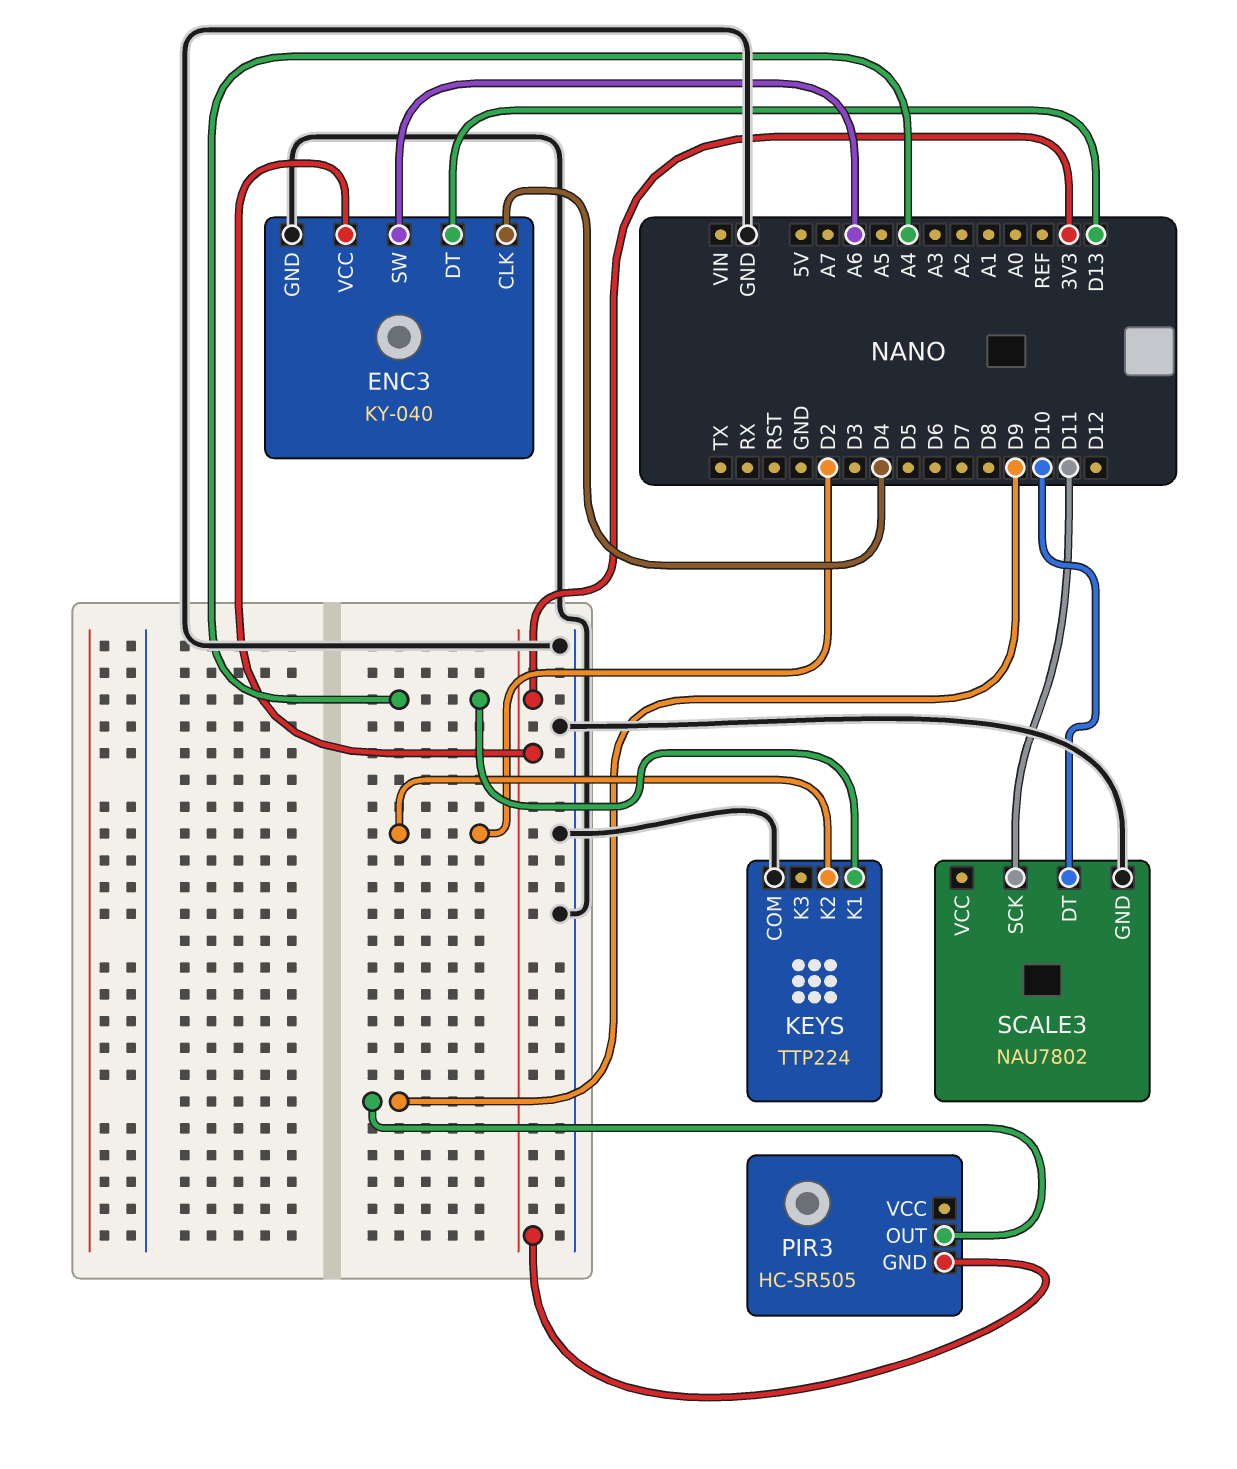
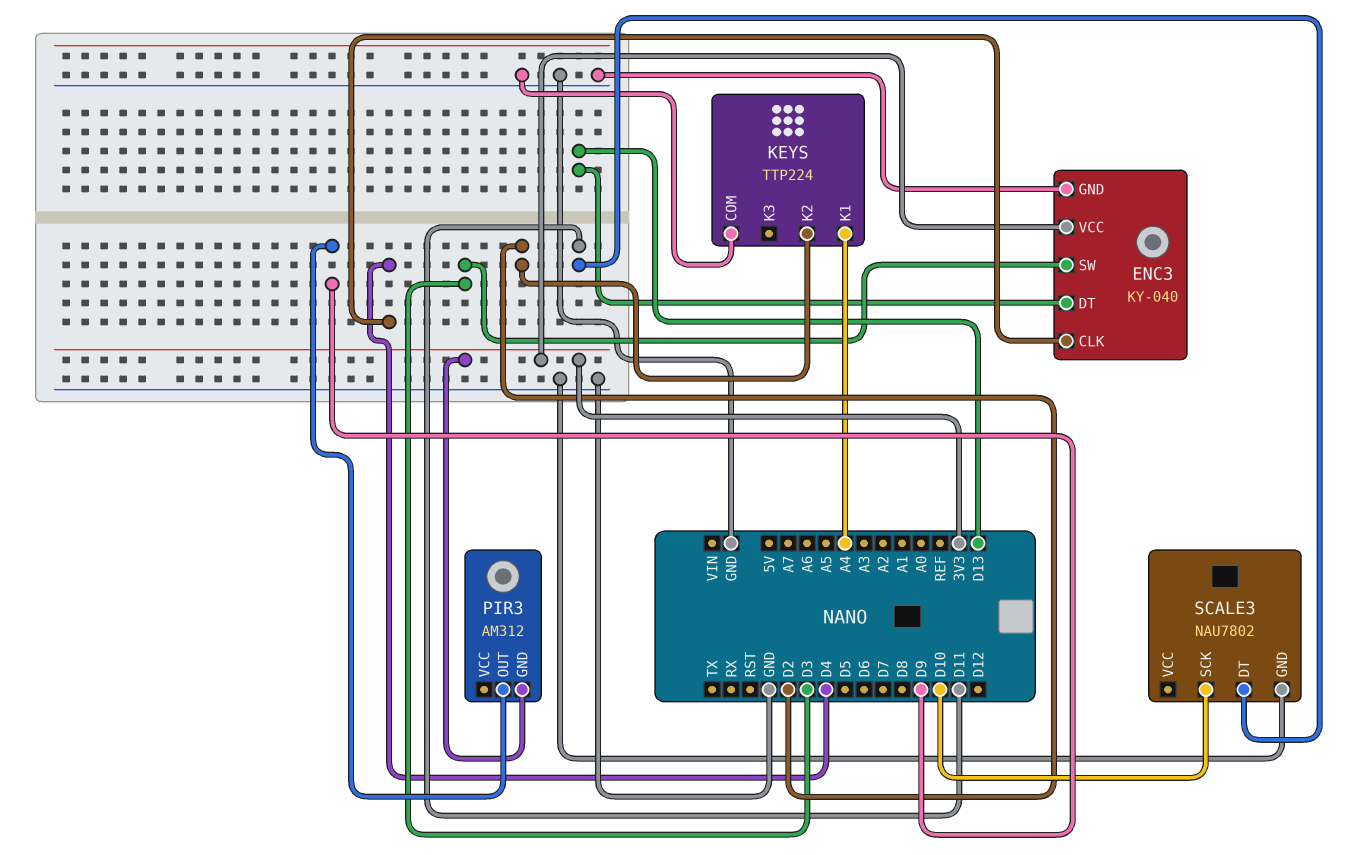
ENC3 pin SW: A6 -> D3
PIR3: HC-SR505 -> AM312
SCALE3 pin DT: D10 -> D11
SCALE3 pin SCK: D11 -> D10

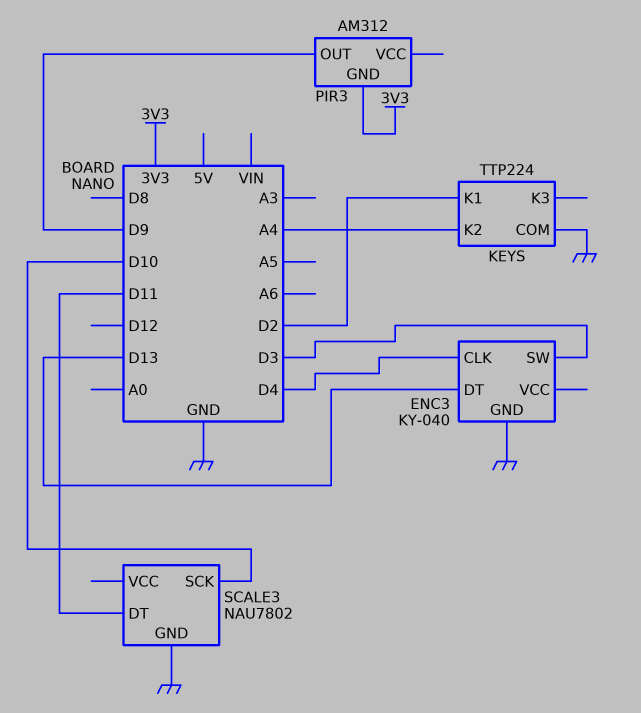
ENC3 pin VCC: 3V3 -> none
KEYS pin K1: A4 -> D2
KEYS pin K2: D2 -> A4

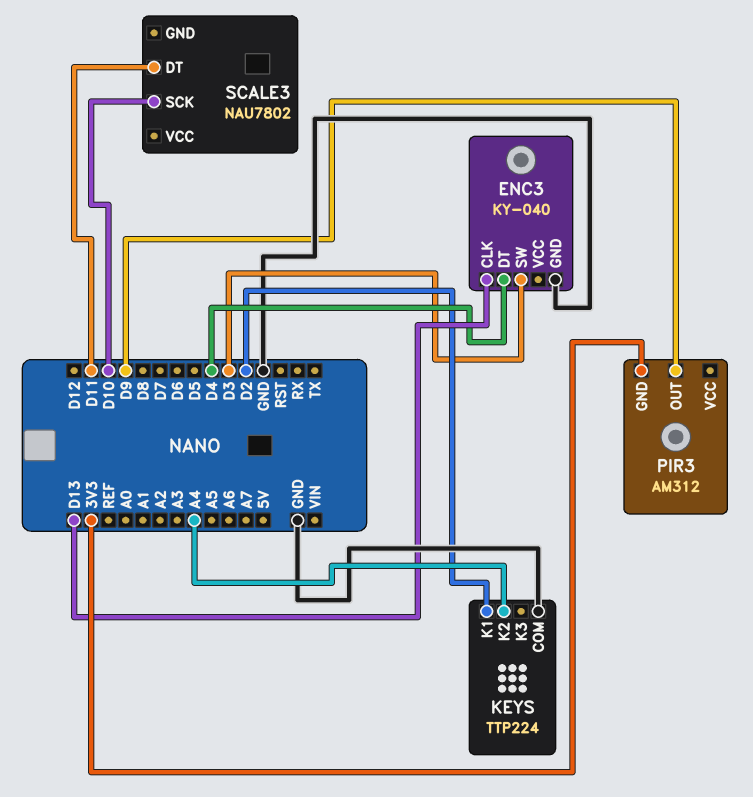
ENC3 pin CLK: D4 -> D13
ENC3 pin DT: D13 -> D4
SCALE3 pin GND: GND -> none

